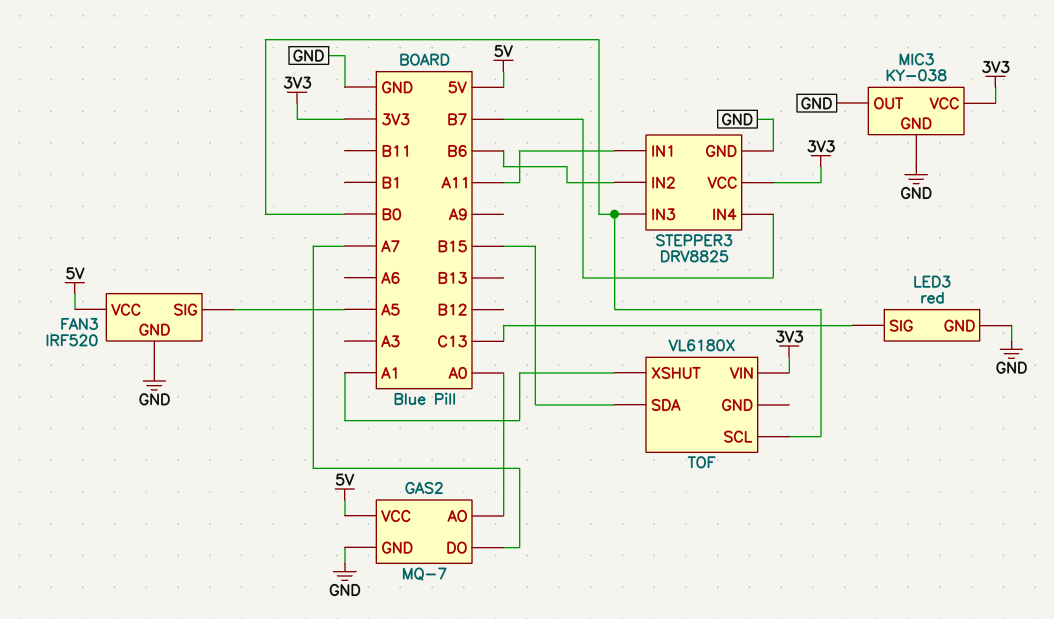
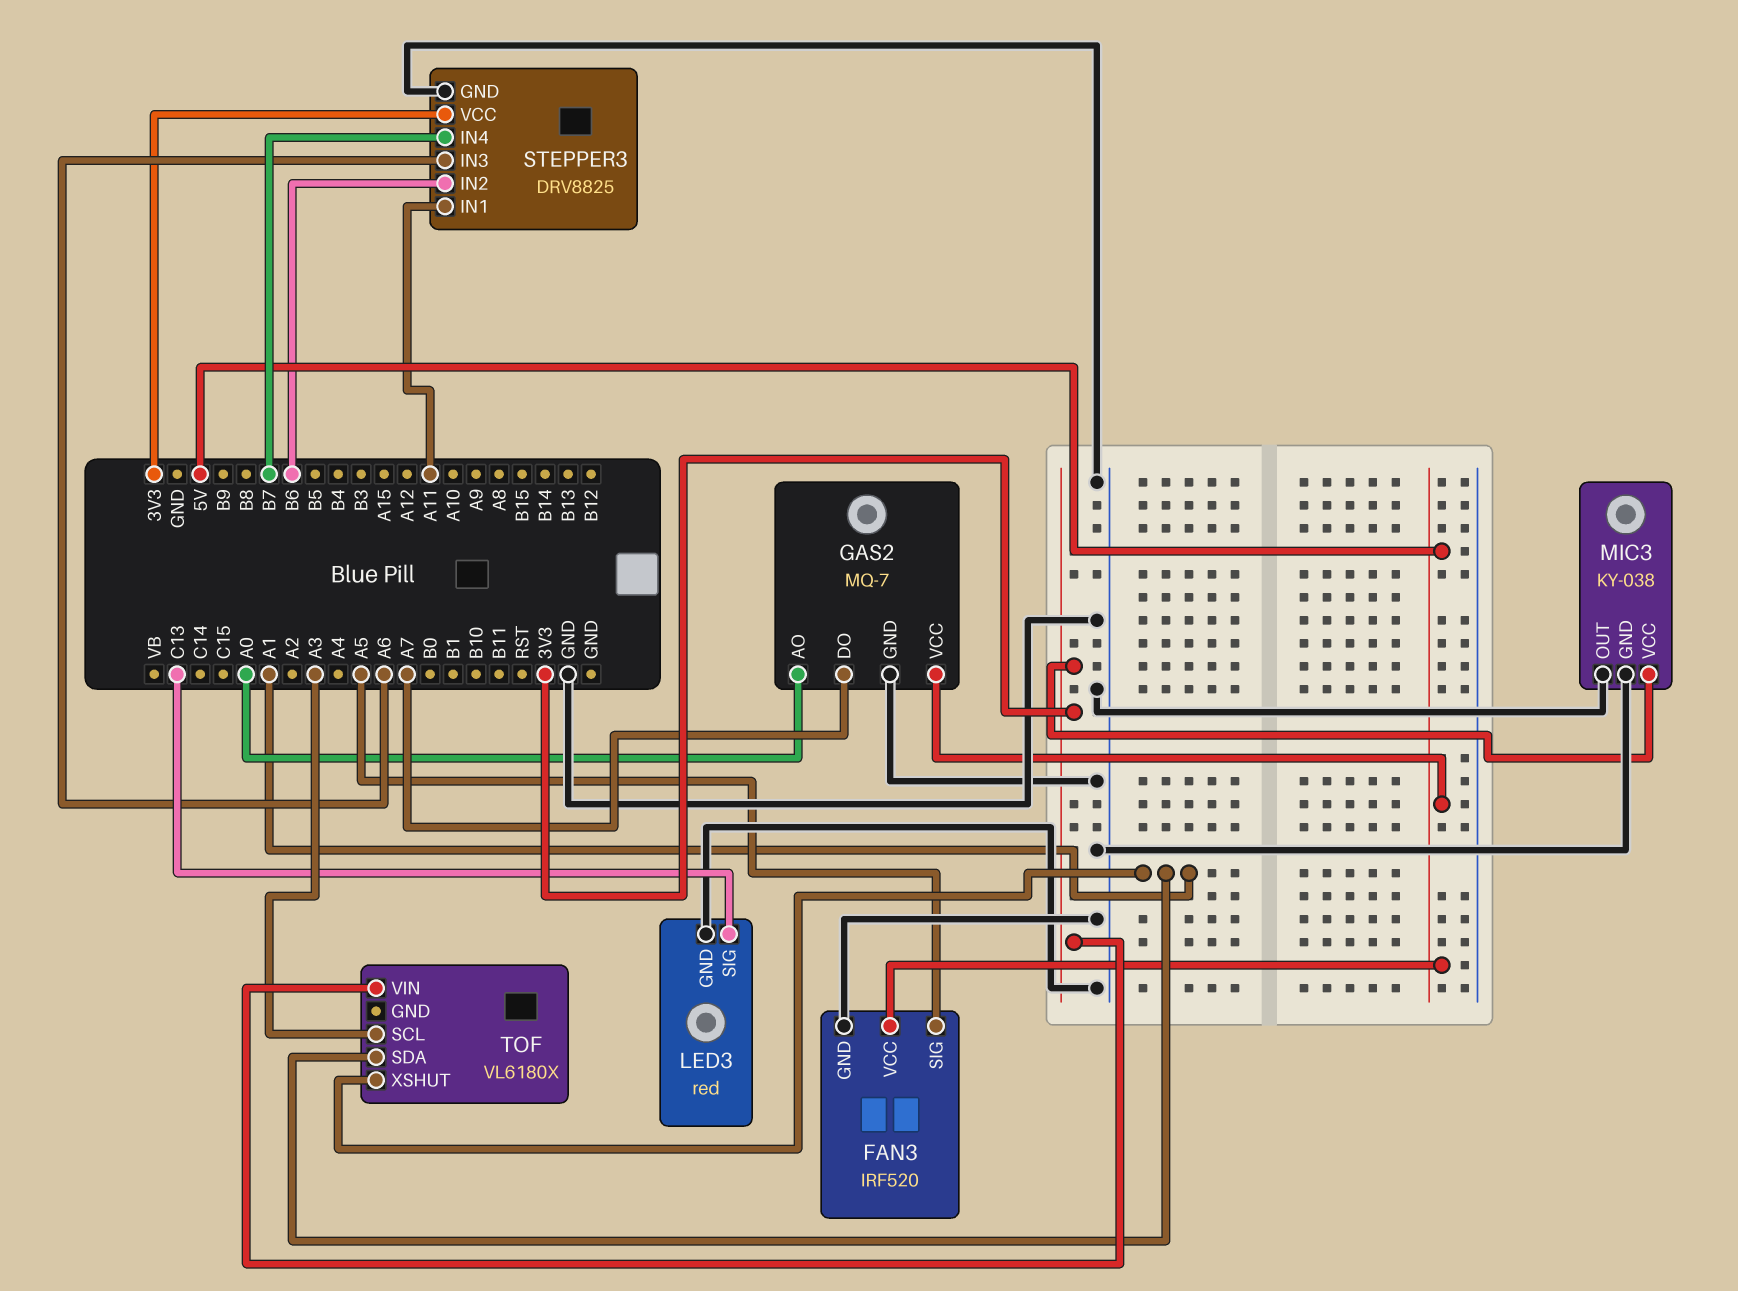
STEPPER3 pin IN3: B0 -> A6
TOF pin SCL: B0 -> A3
TOF pin SDA: B15 -> A1

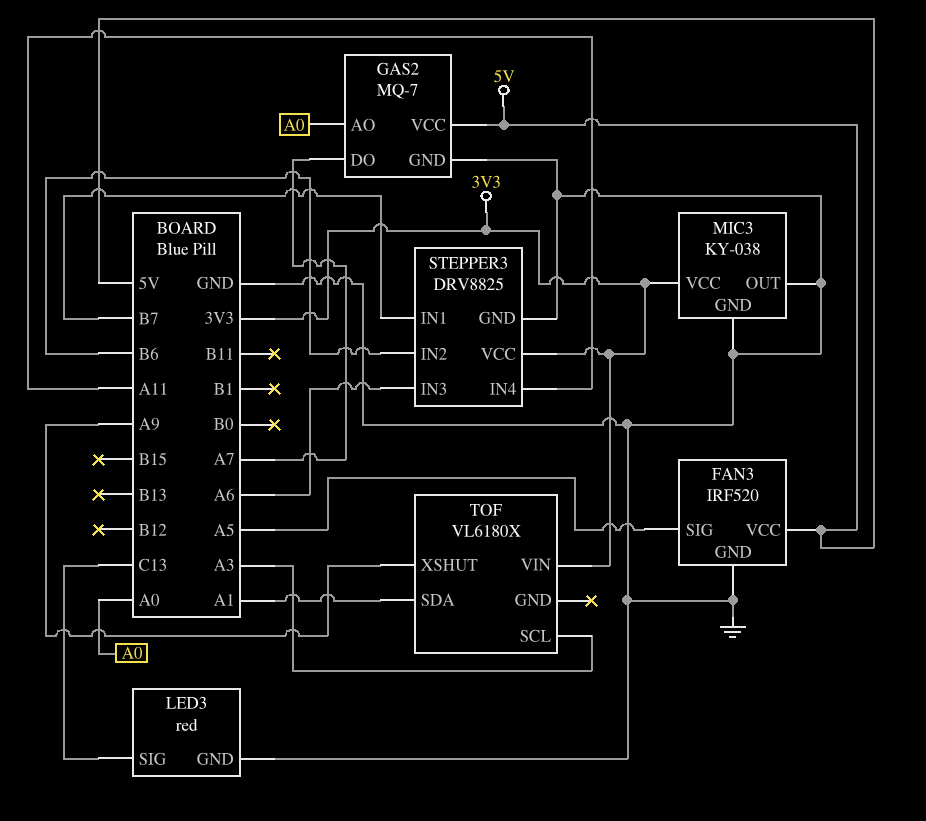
STEPPER3 pin IN1: A11 -> B7
STEPPER3 pin IN4: B7 -> A11
TOF pin XSHUT: A1 -> A9

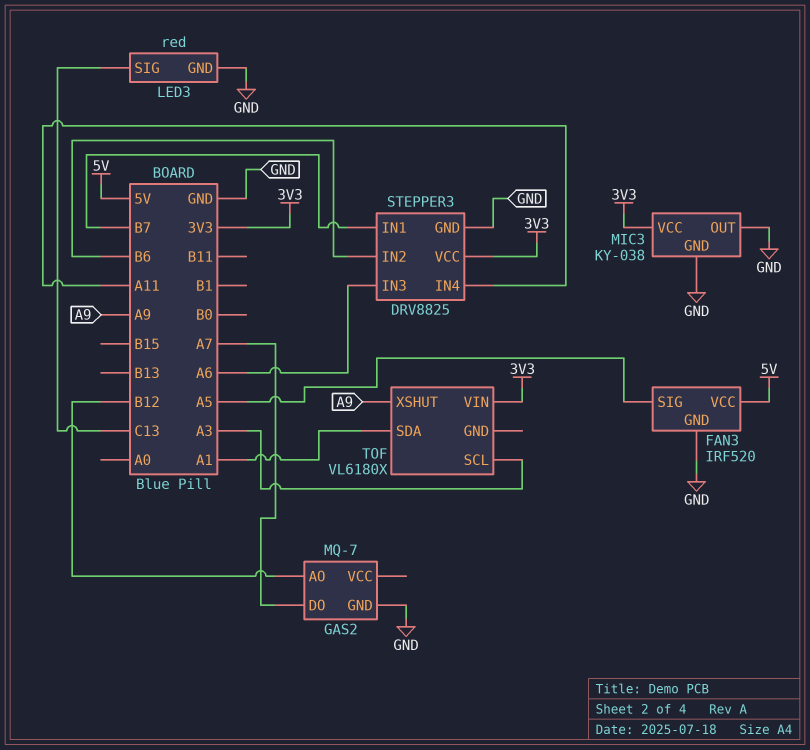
GAS2 pin AO: A0 -> B12
GAS2 pin VCC: 5V -> none

